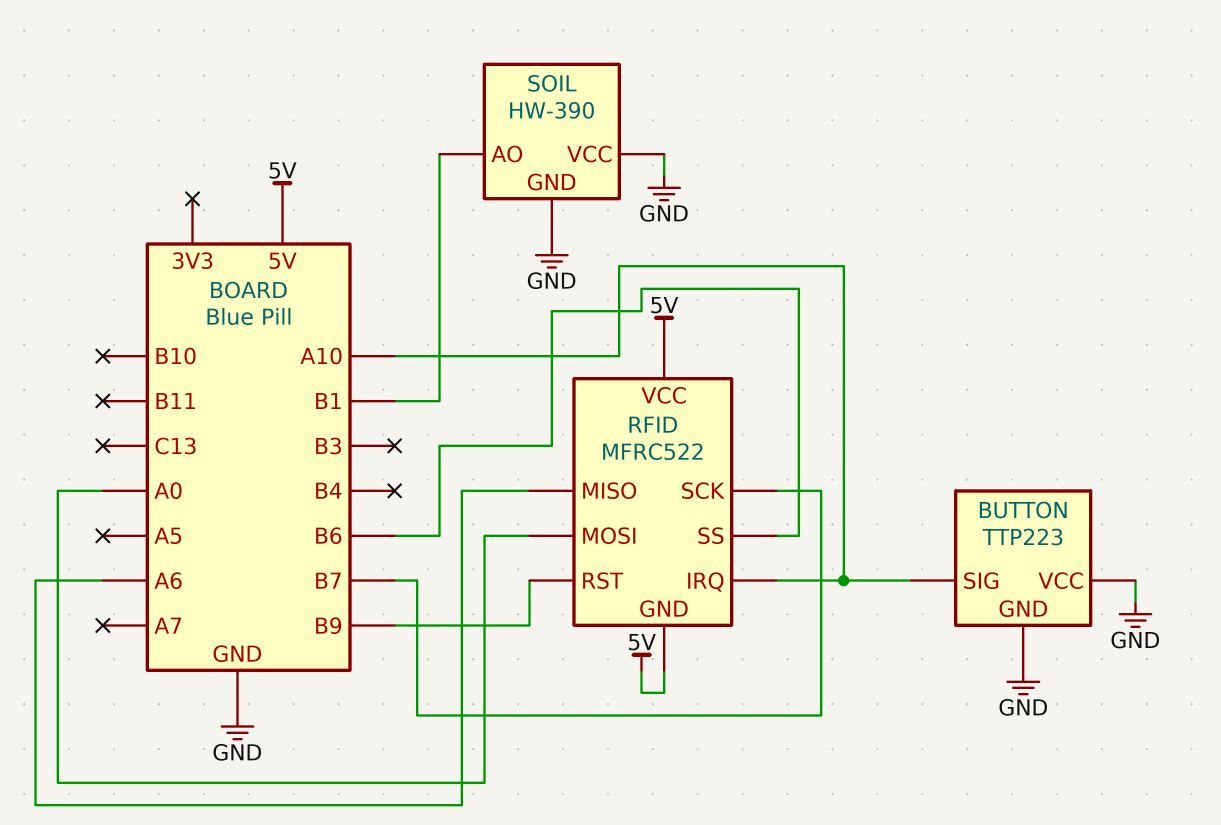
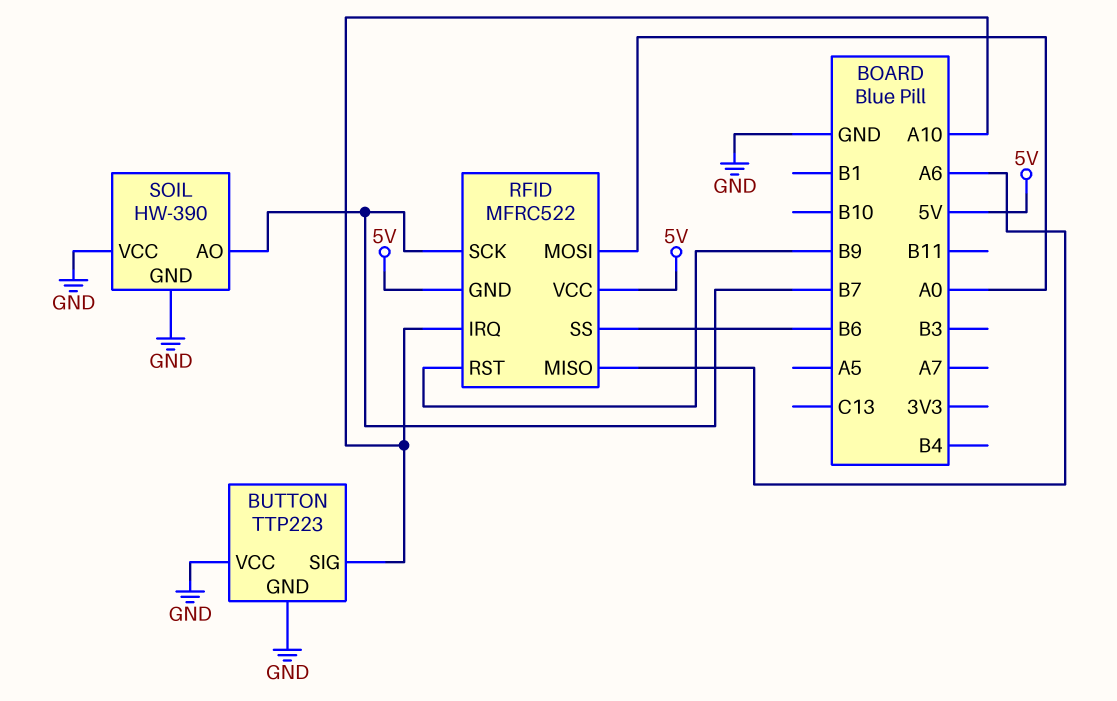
SOIL pin AO: B1 -> B7

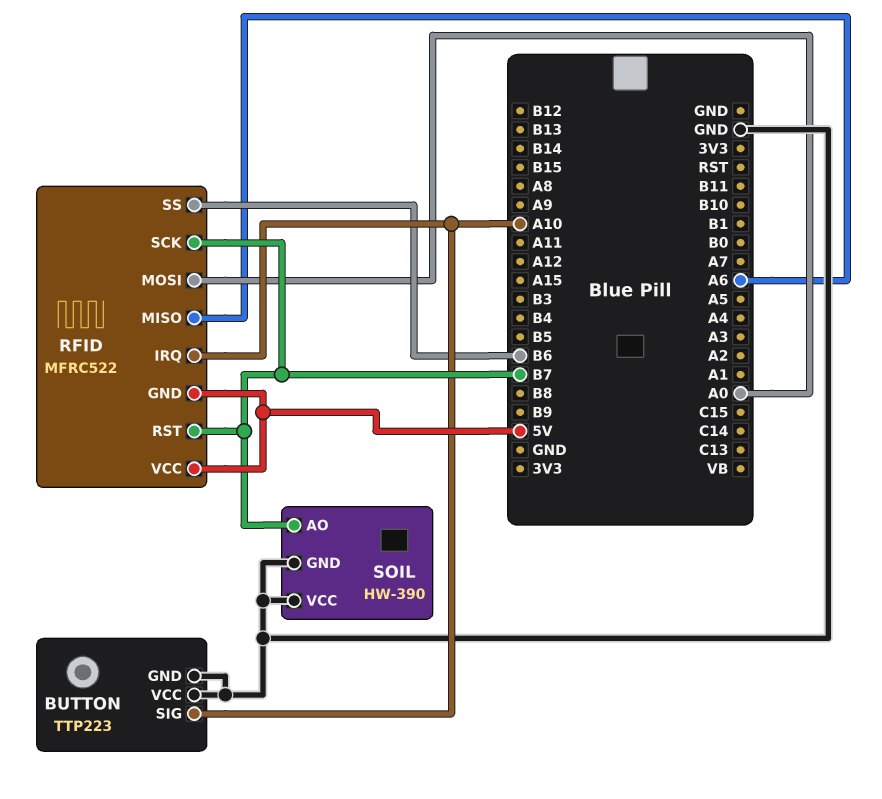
RFID pin RST: B9 -> B7

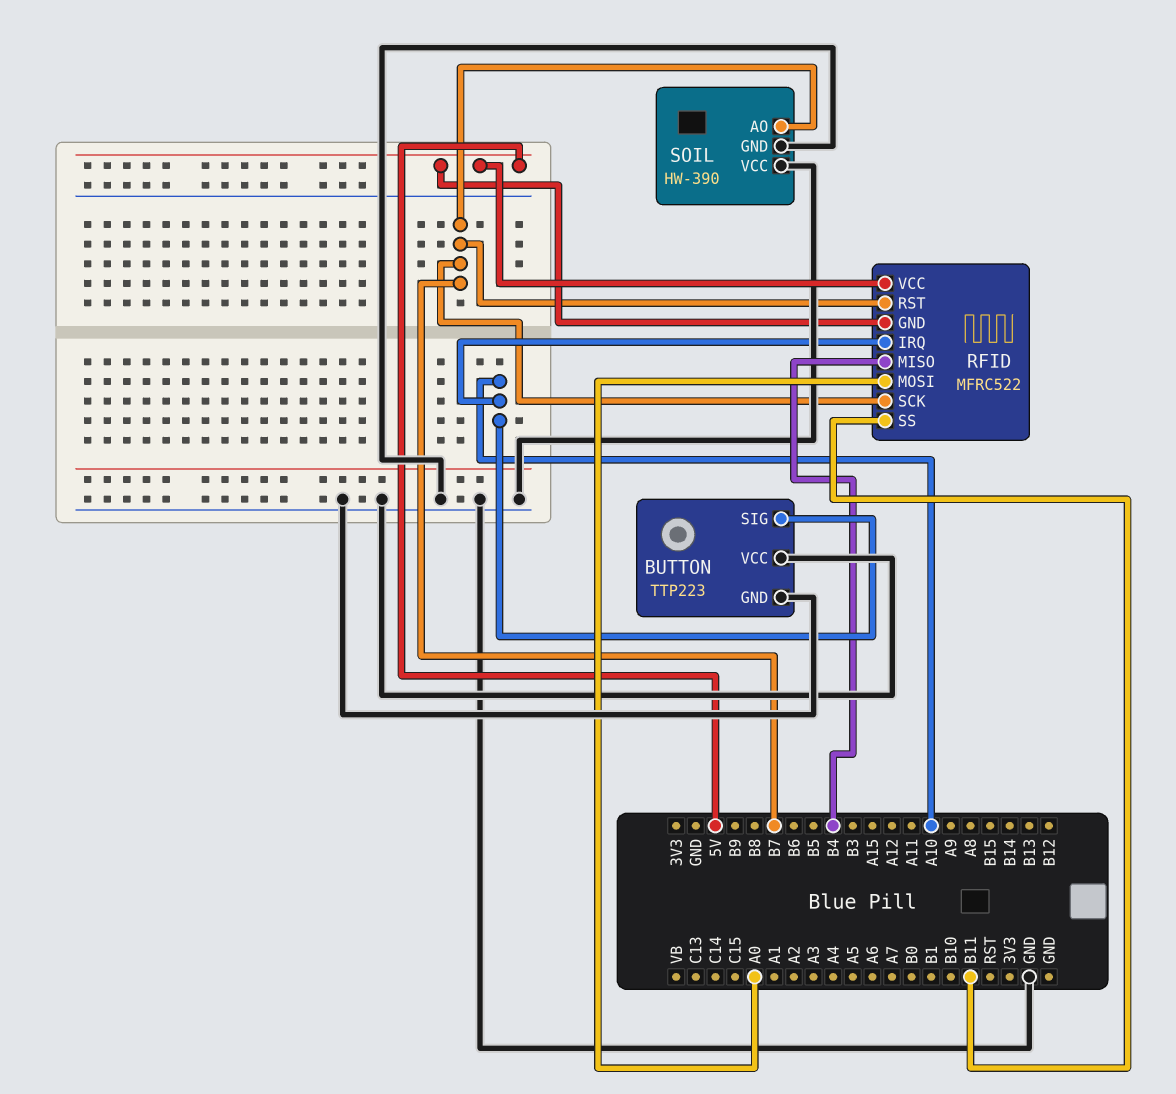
RFID pin MISO: A6 -> B4
RFID pin SS: B6 -> B11

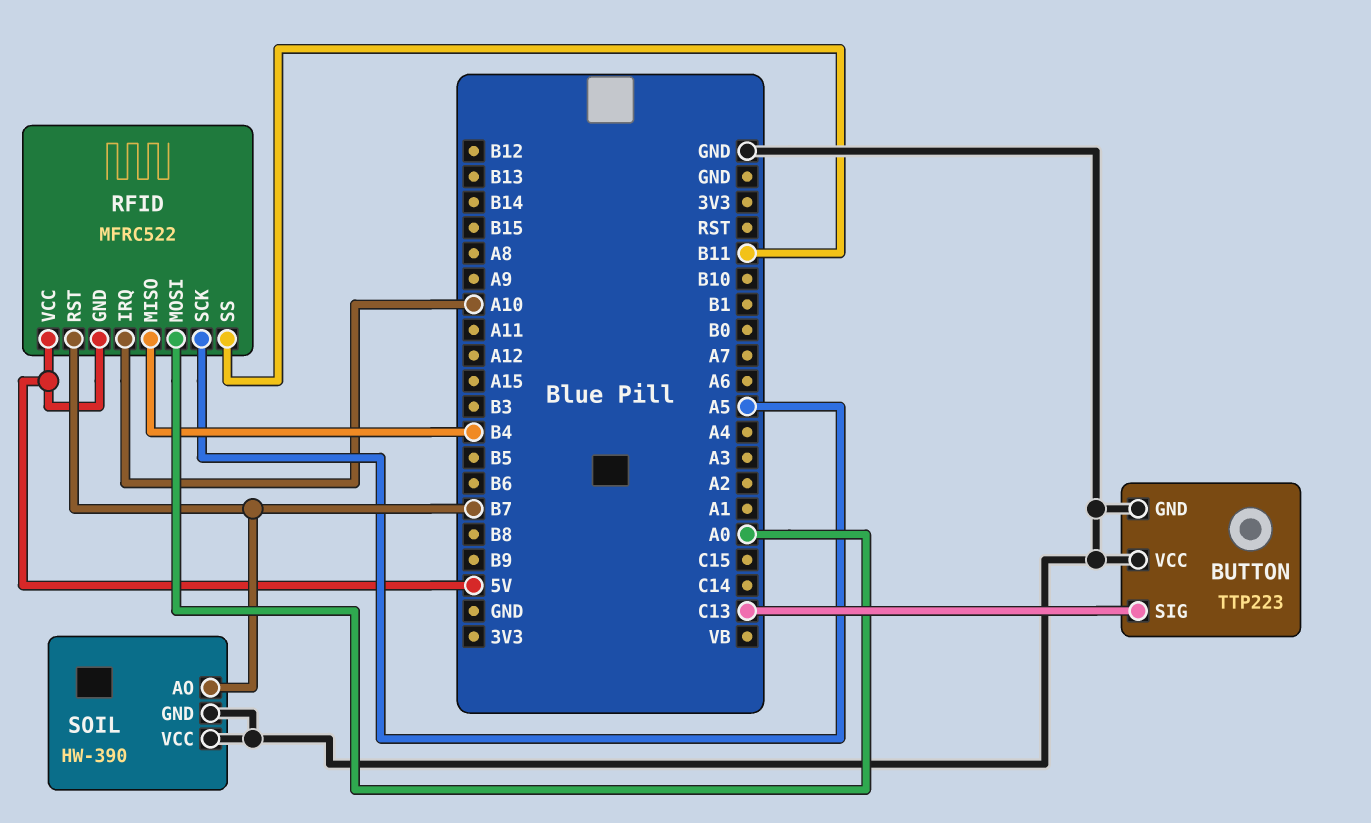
BUTTON pin SIG: A10 -> C13
RFID pin SCK: B7 -> A5

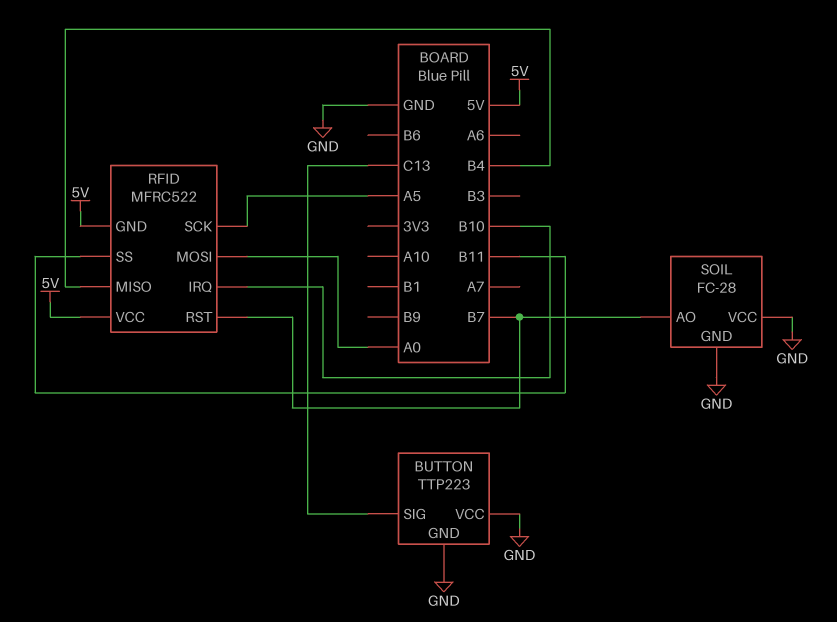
RFID pin IRQ: A10 -> B10
SOIL: HW-390 -> FC-28

